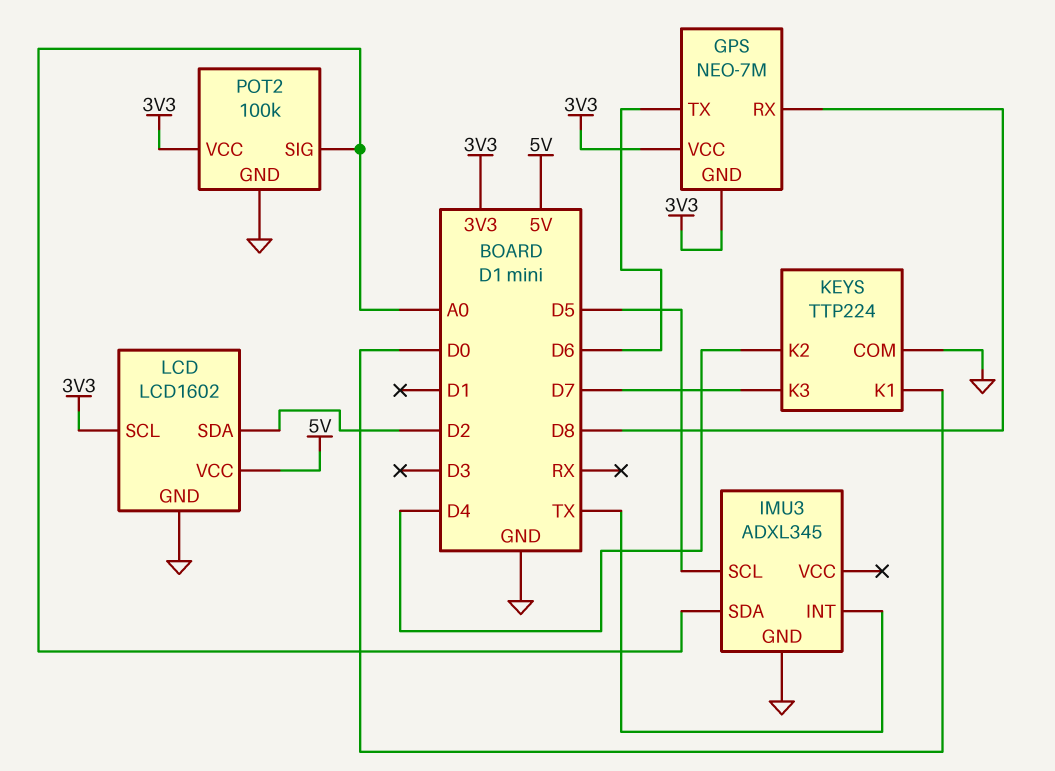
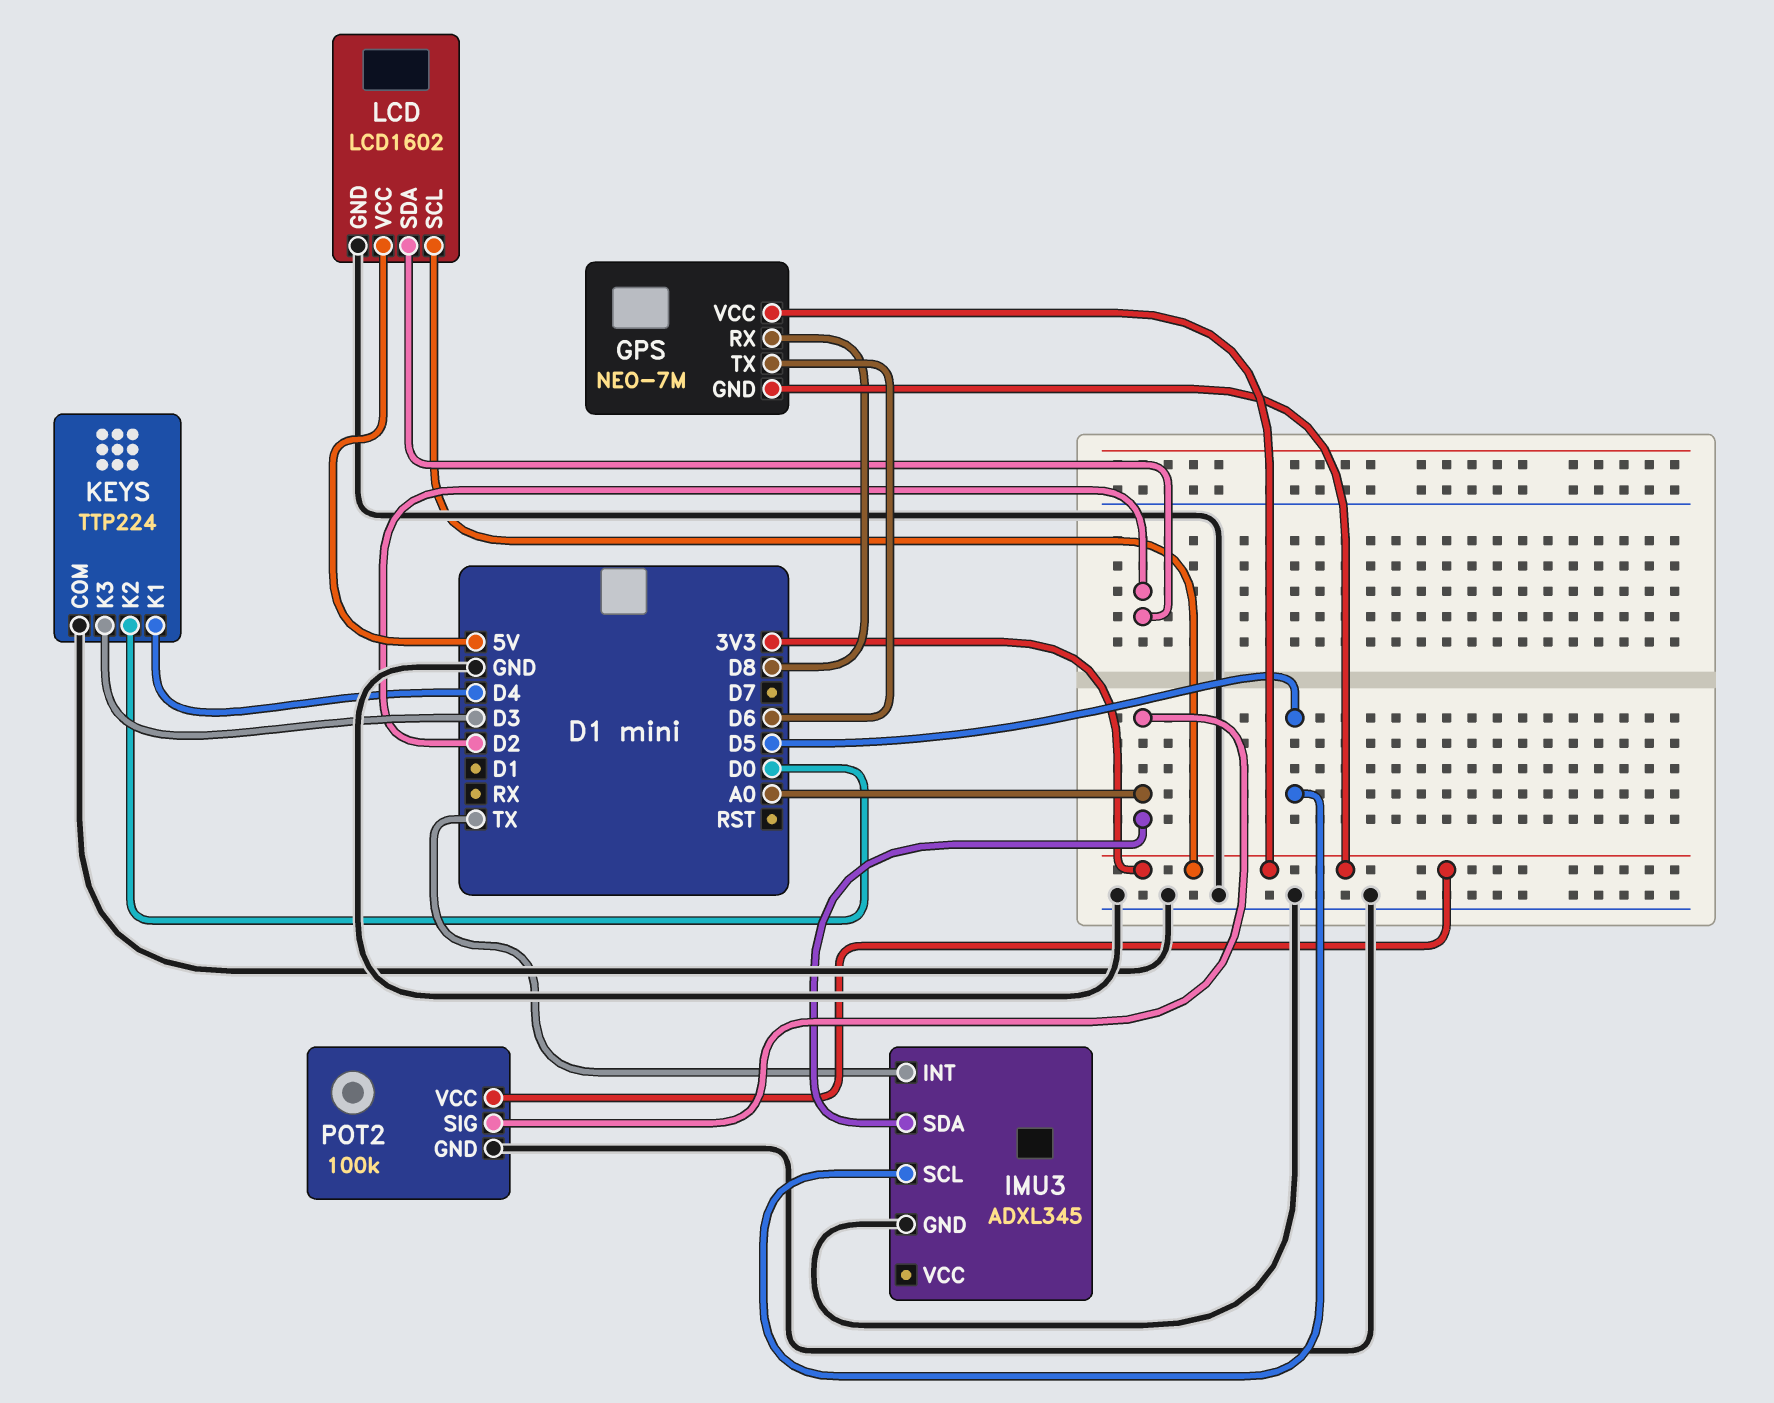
KEYS pin K1: D0 -> D4
KEYS pin K2: D4 -> D0
KEYS pin K3: D7 -> D3

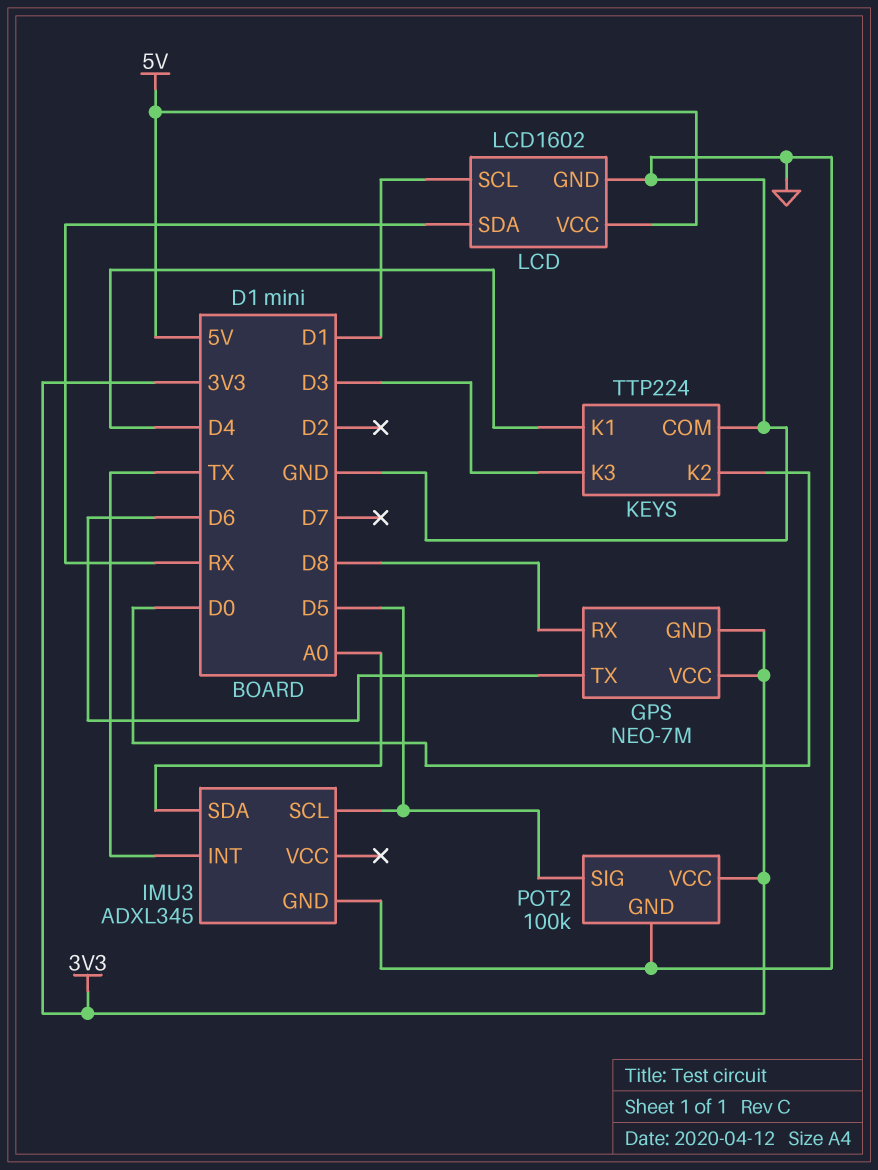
LCD pin SCL: 3V3 -> D1
LCD pin SDA: D2 -> RX
POT2 pin SIG: A0 -> D5

